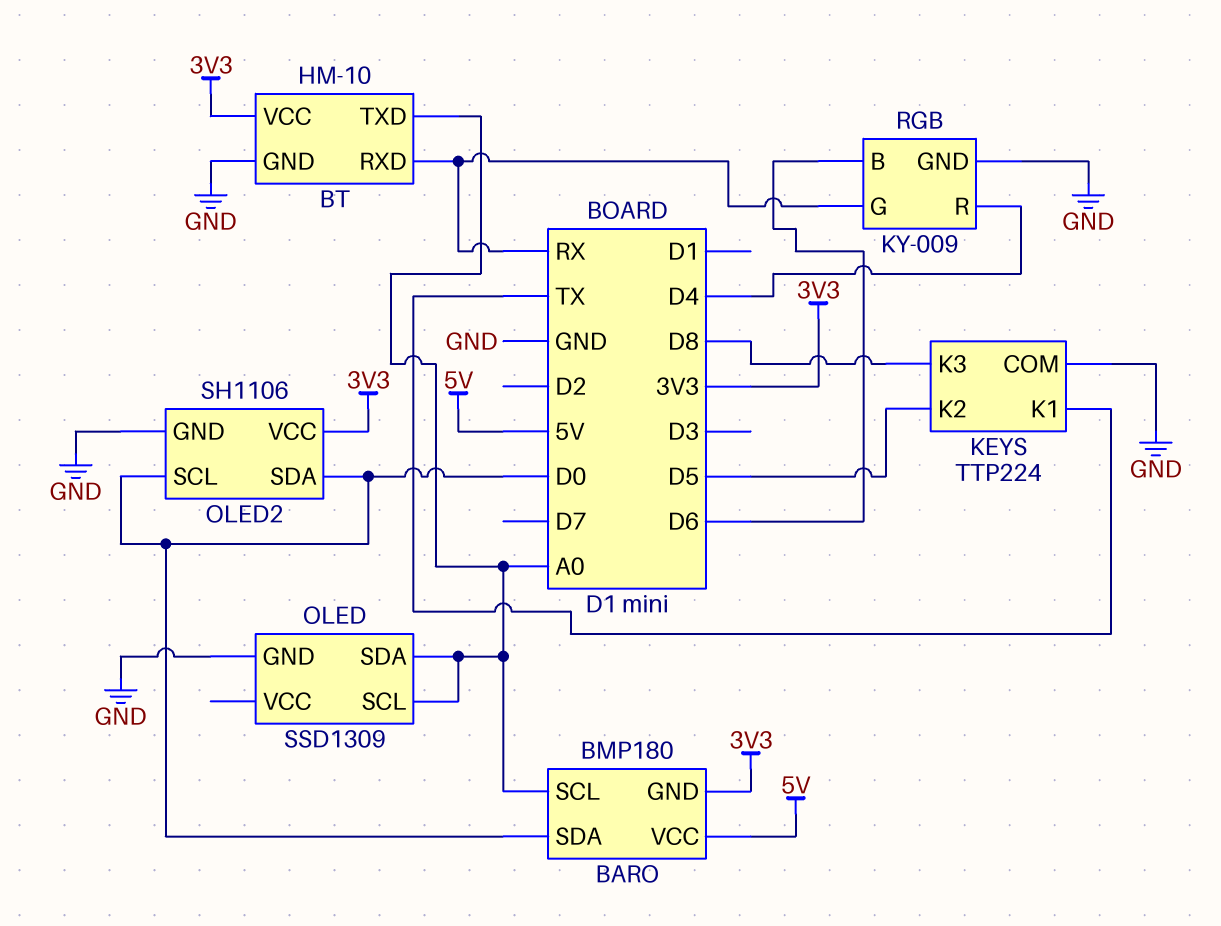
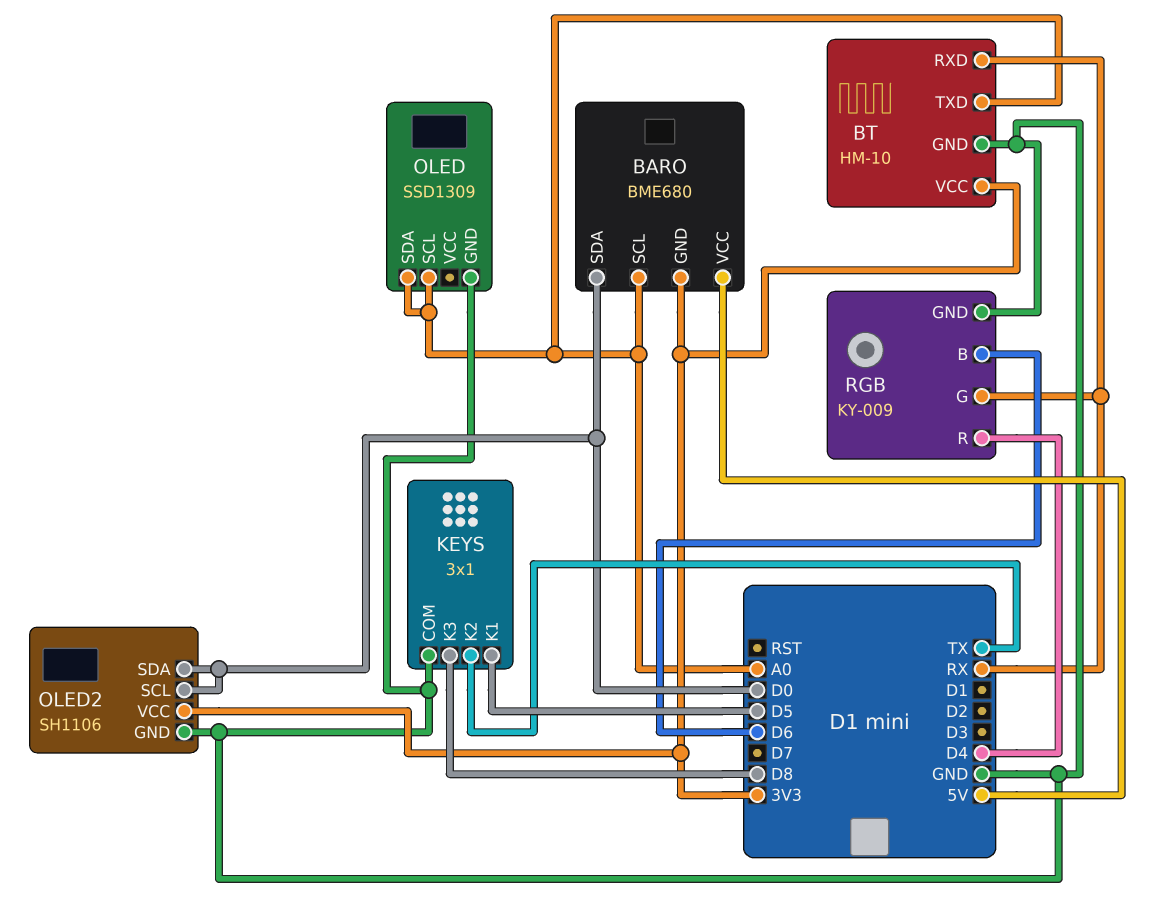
BARO: BMP180 -> BME680
KEYS: TTP224 -> 3x1
KEYS pin K1: TX -> D5
KEYS pin K2: D5 -> TX

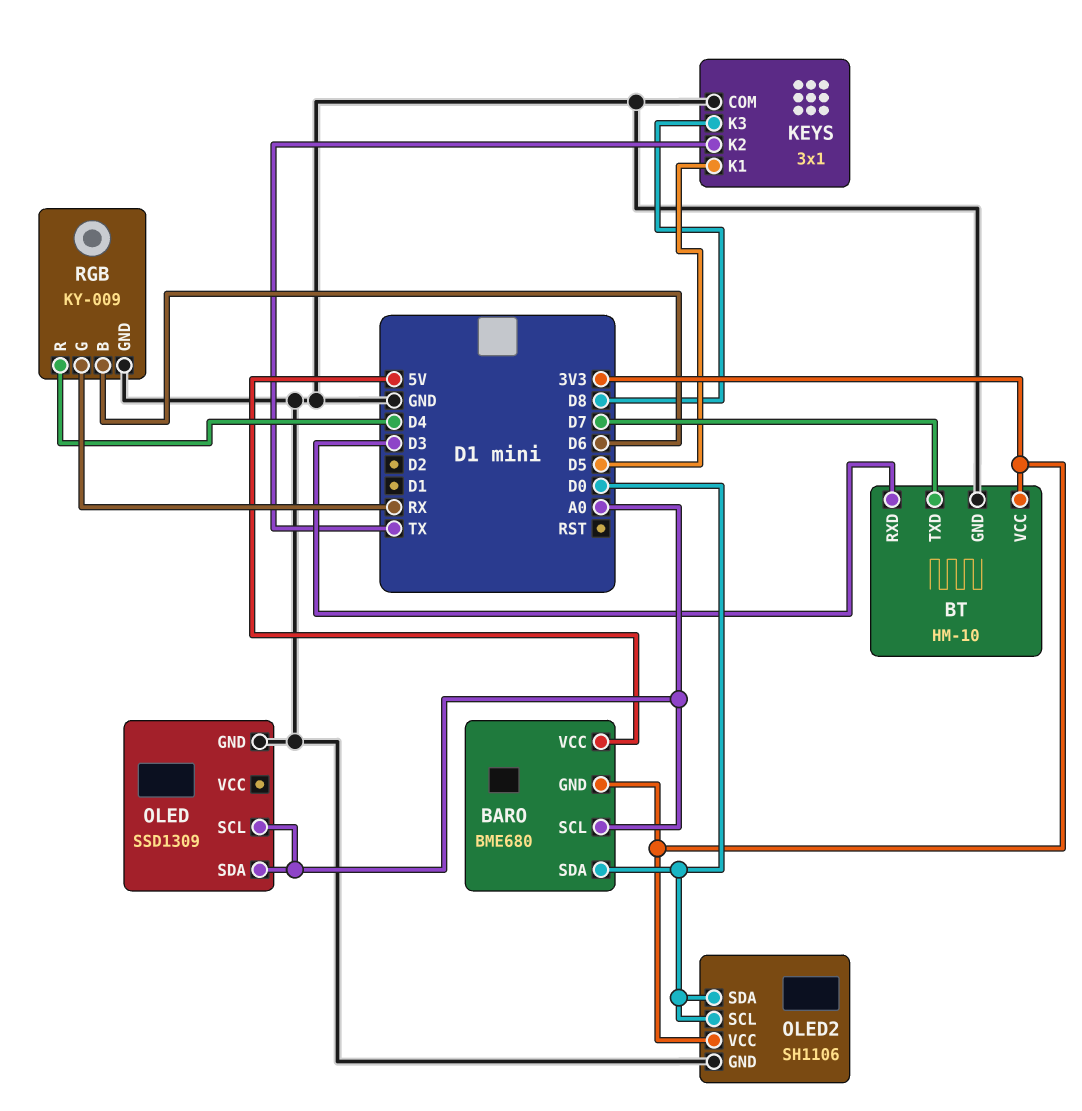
BT pin RXD: RX -> D3
BT pin TXD: A0 -> D7

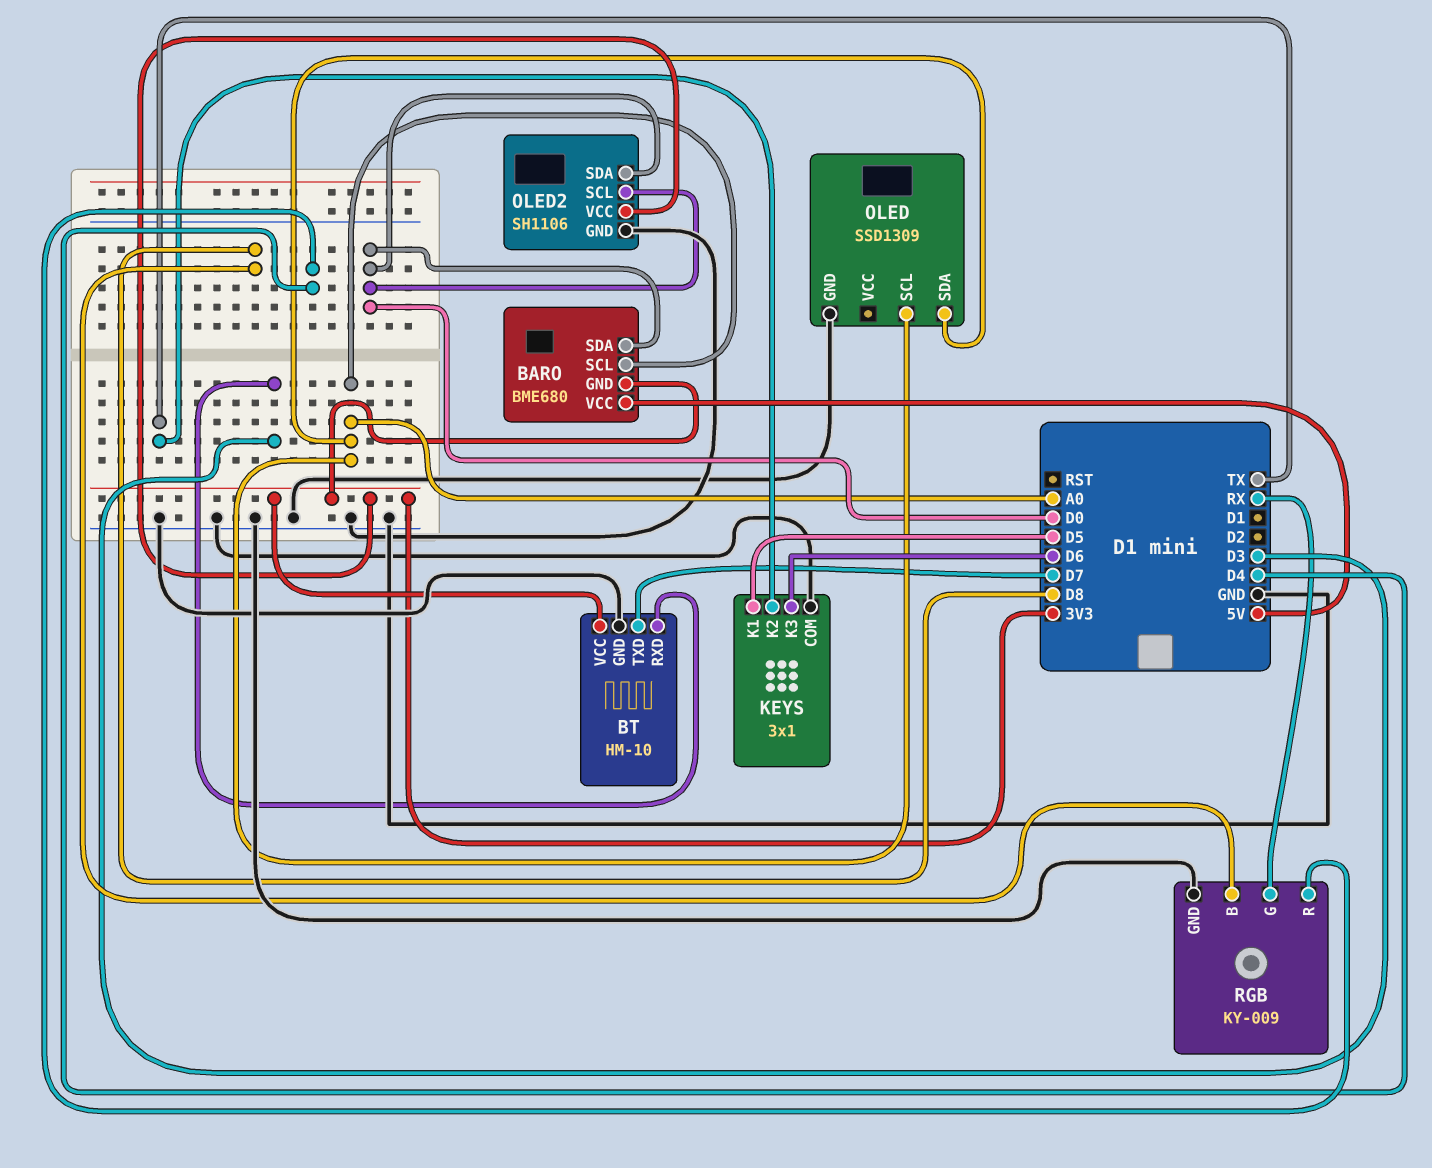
KEYS pin K3: D8 -> D6
RGB pin B: D6 -> D8

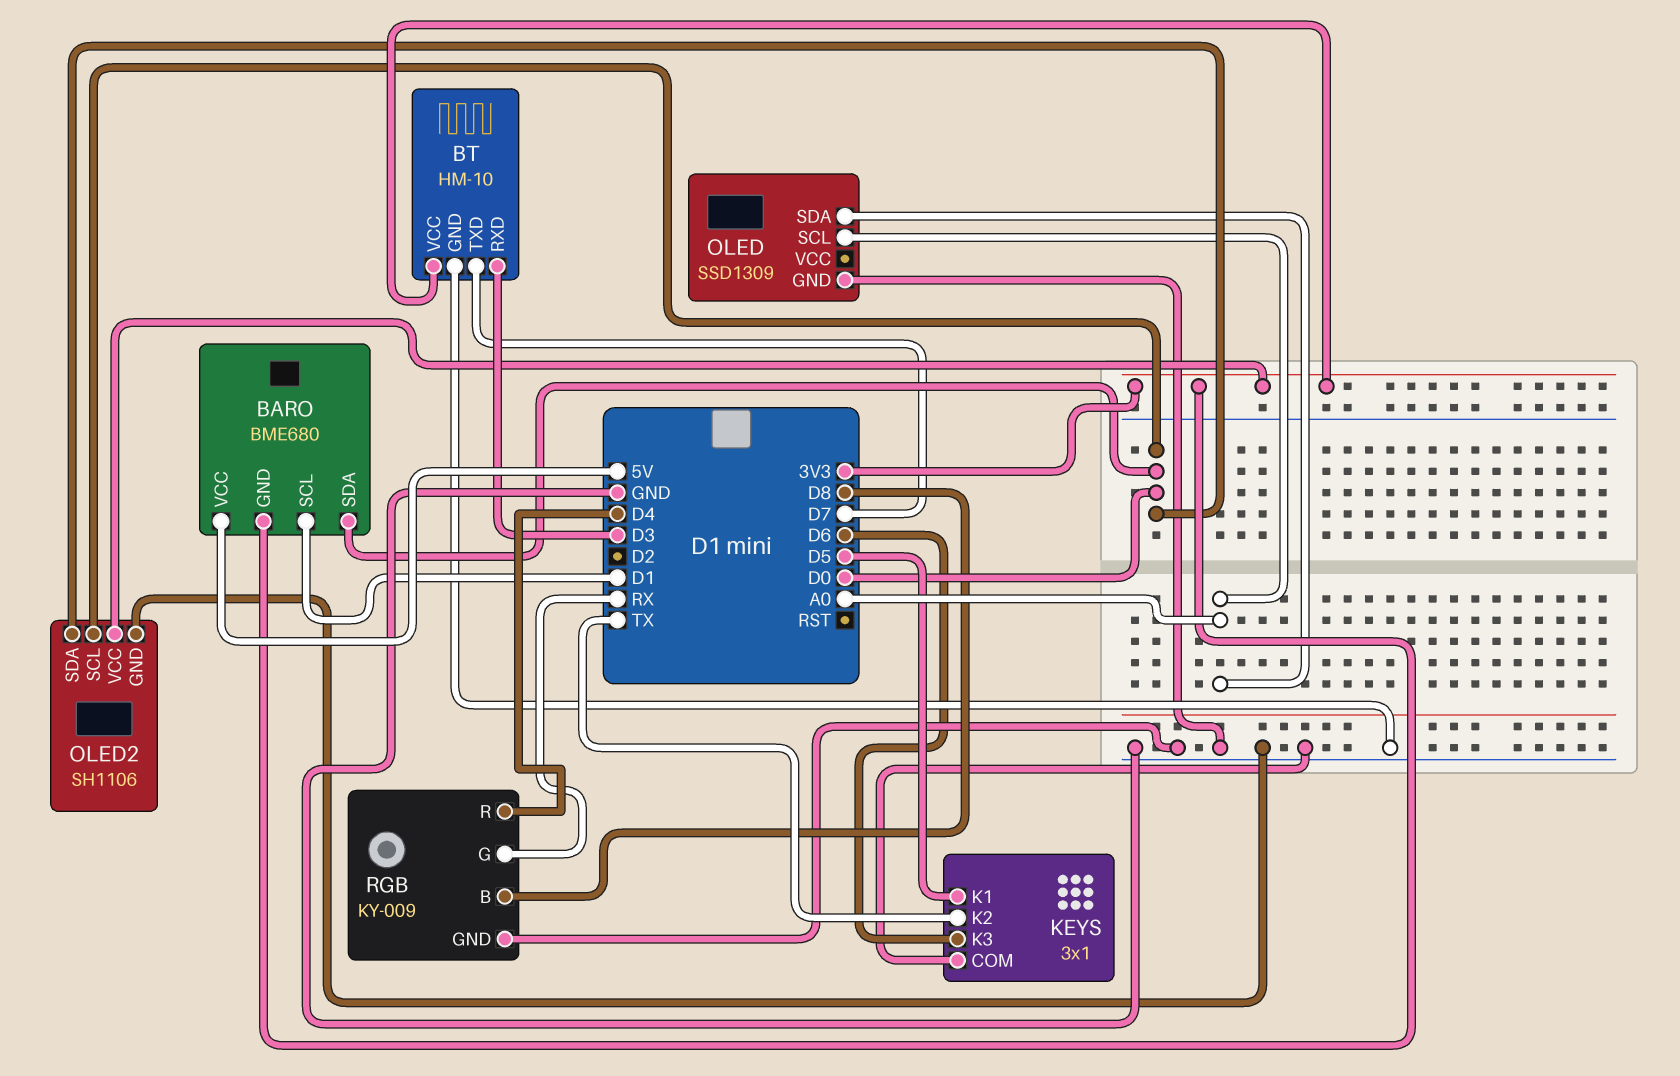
BARO pin SCL: A0 -> D1

